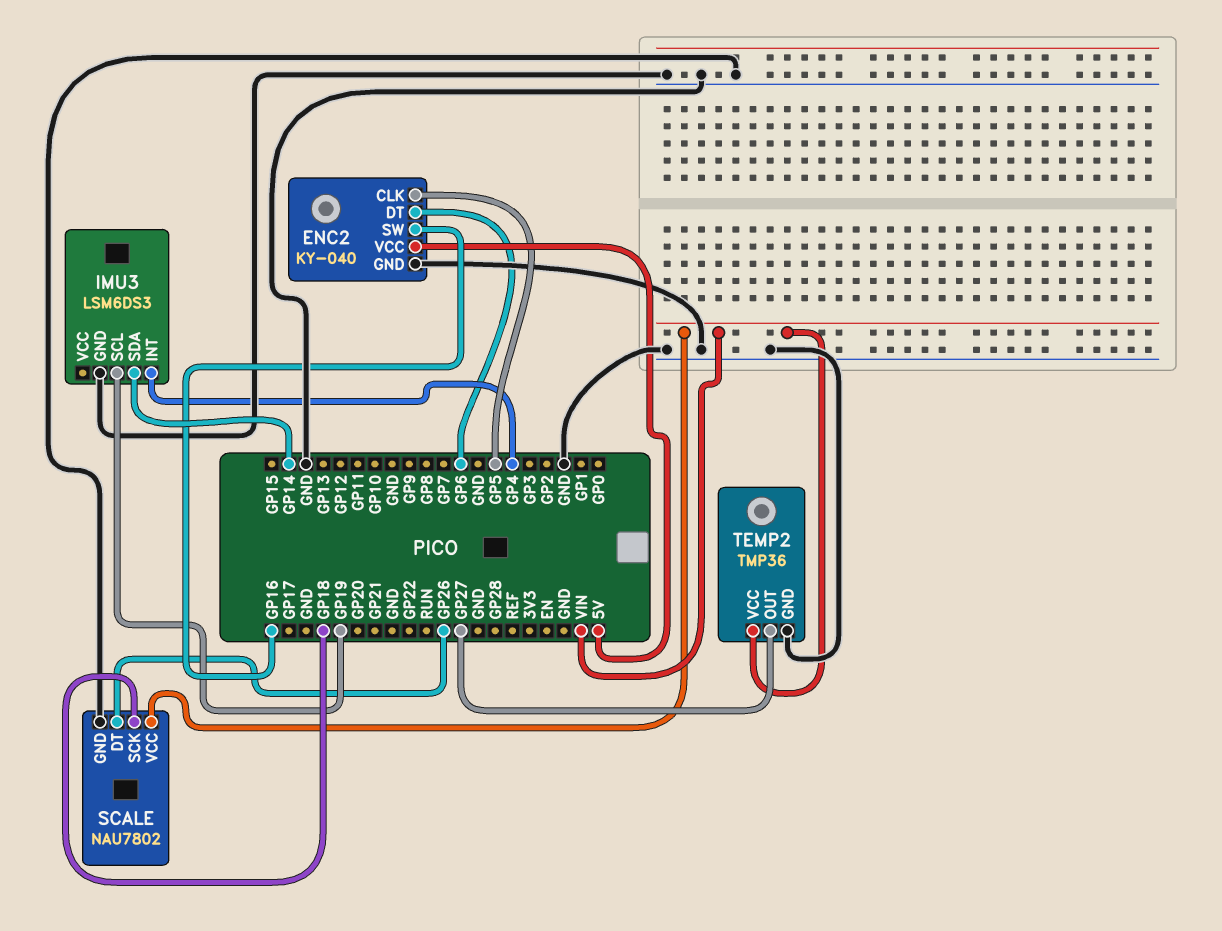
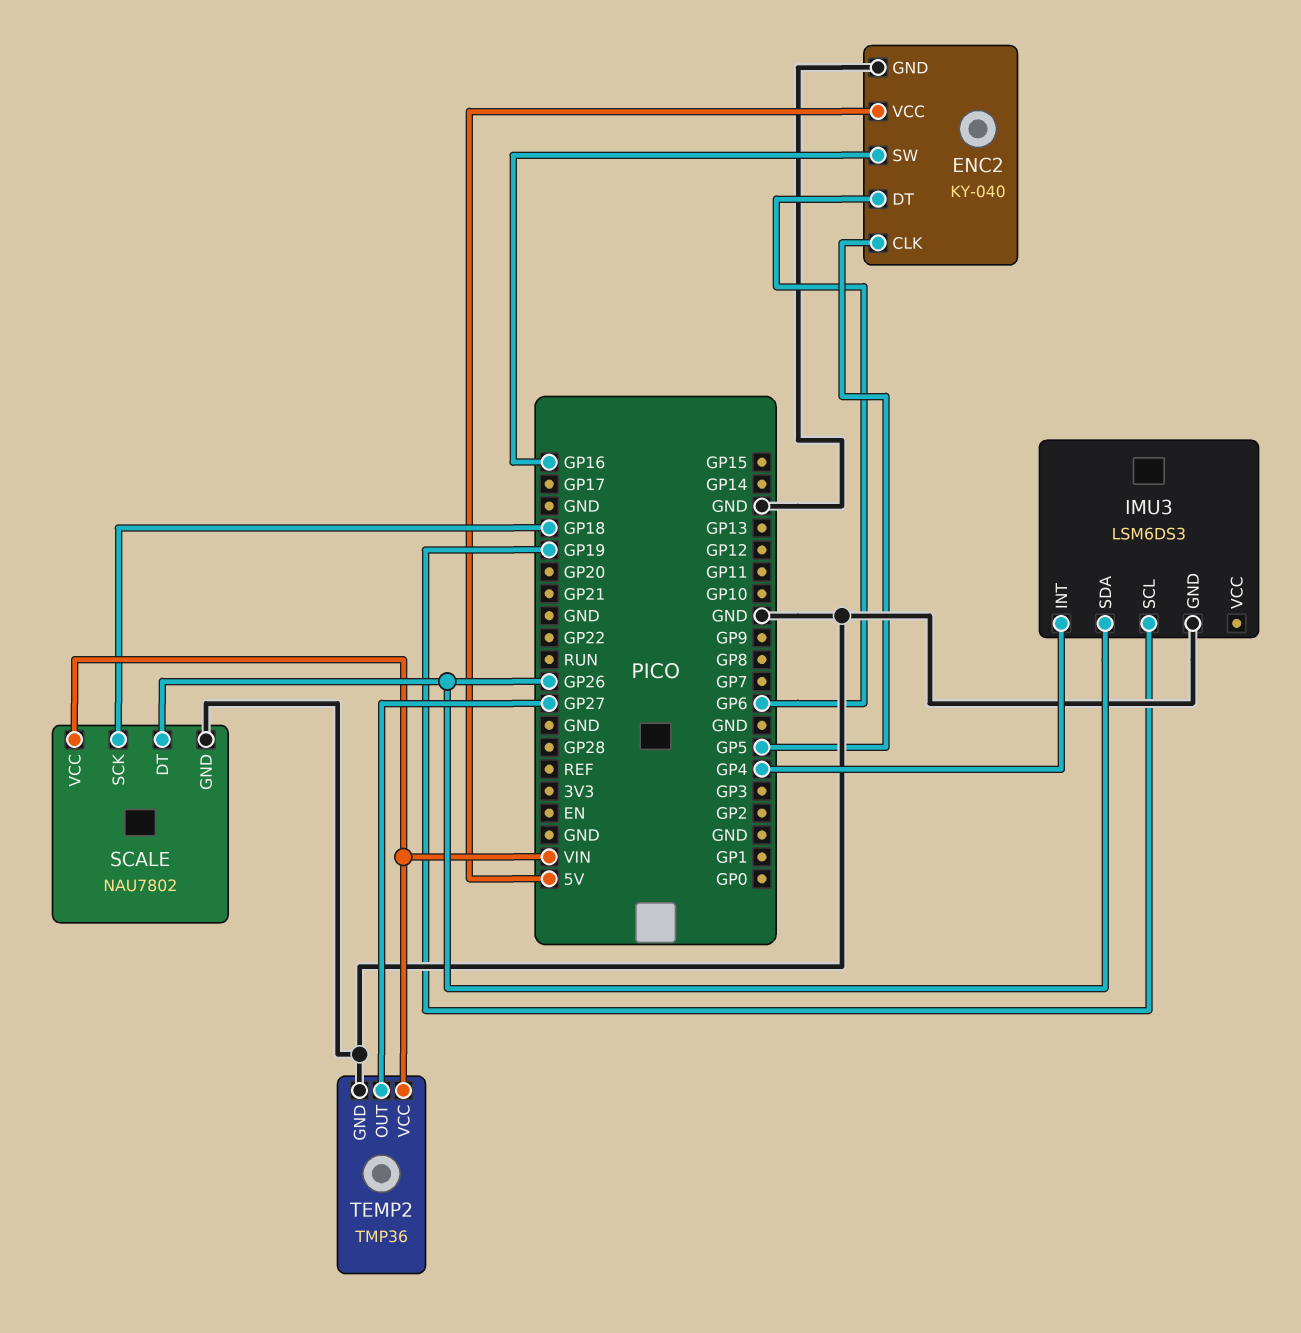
IMU3 pin SDA: GP14 -> GP26

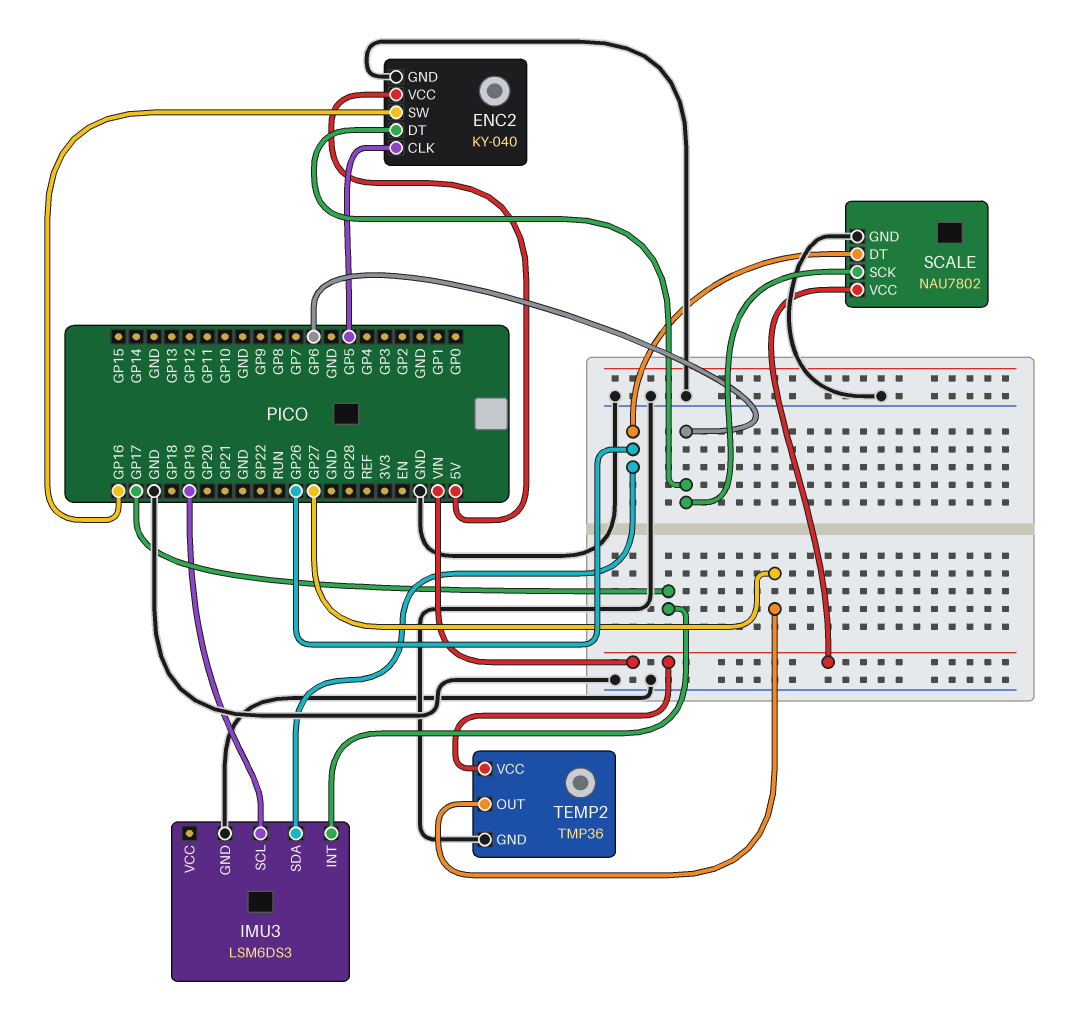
IMU3 pin INT: GP4 -> GP17
SCALE pin SCK: GP18 -> GP6

